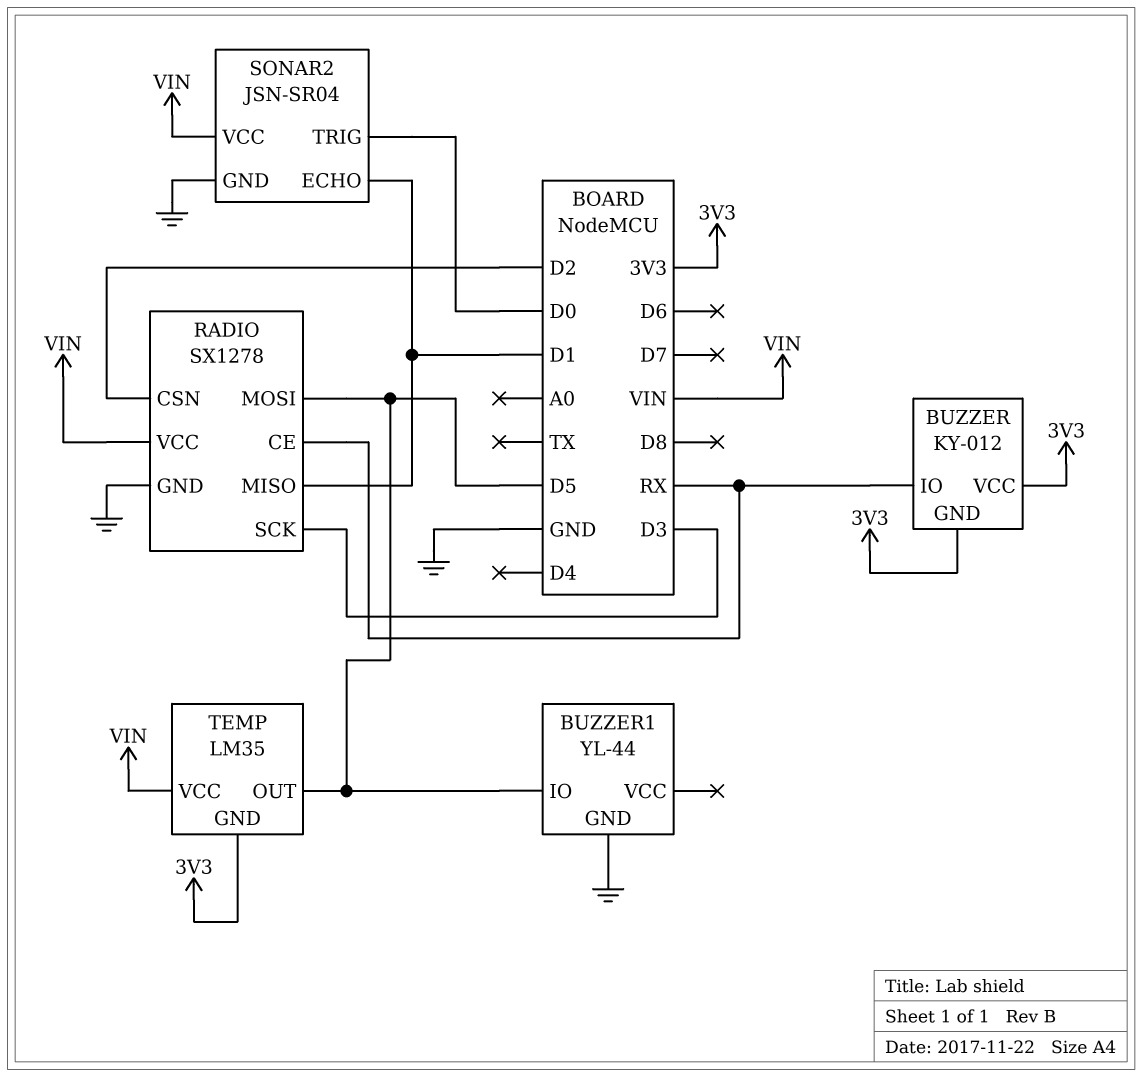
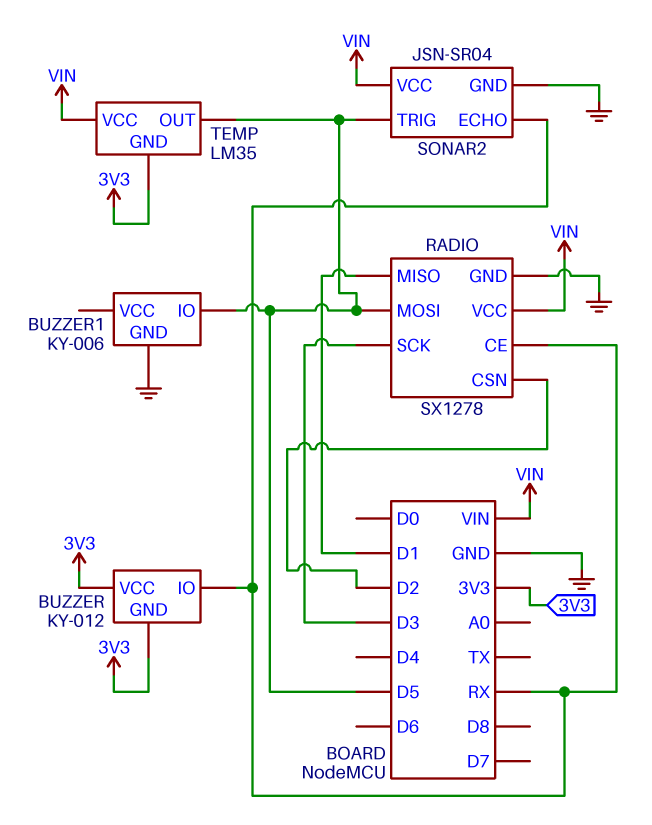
BUZZER1: YL-44 -> KY-006
SONAR2 pin ECHO: D1 -> RX
SONAR2 pin TRIG: D0 -> D5

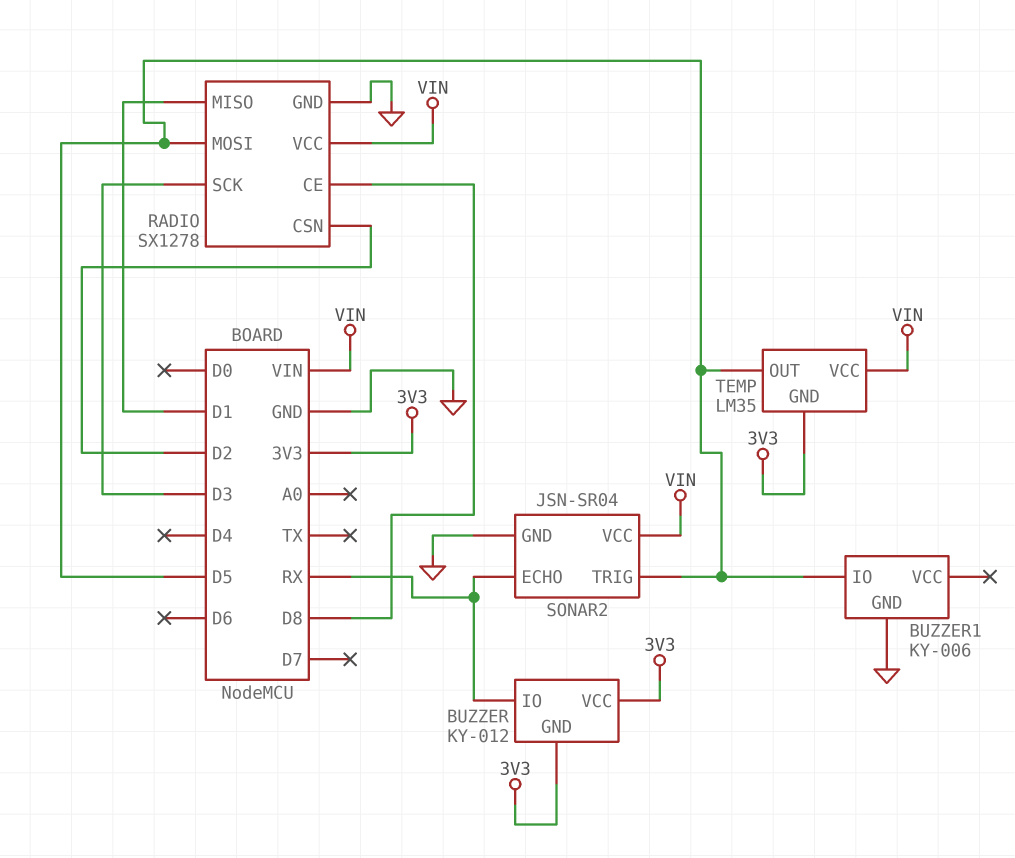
RADIO pin CE: RX -> D8

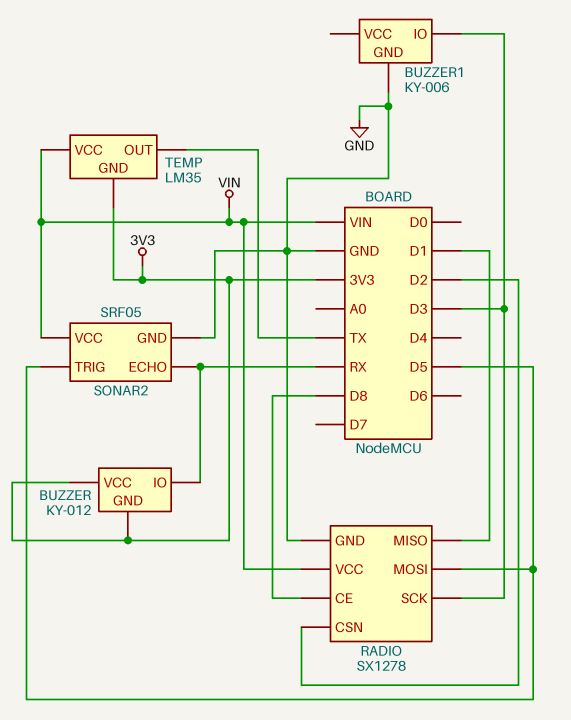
BUZZER1 pin IO: D5 -> D3
SONAR2: JSN-SR04 -> SRF05
TEMP pin OUT: D5 -> TX

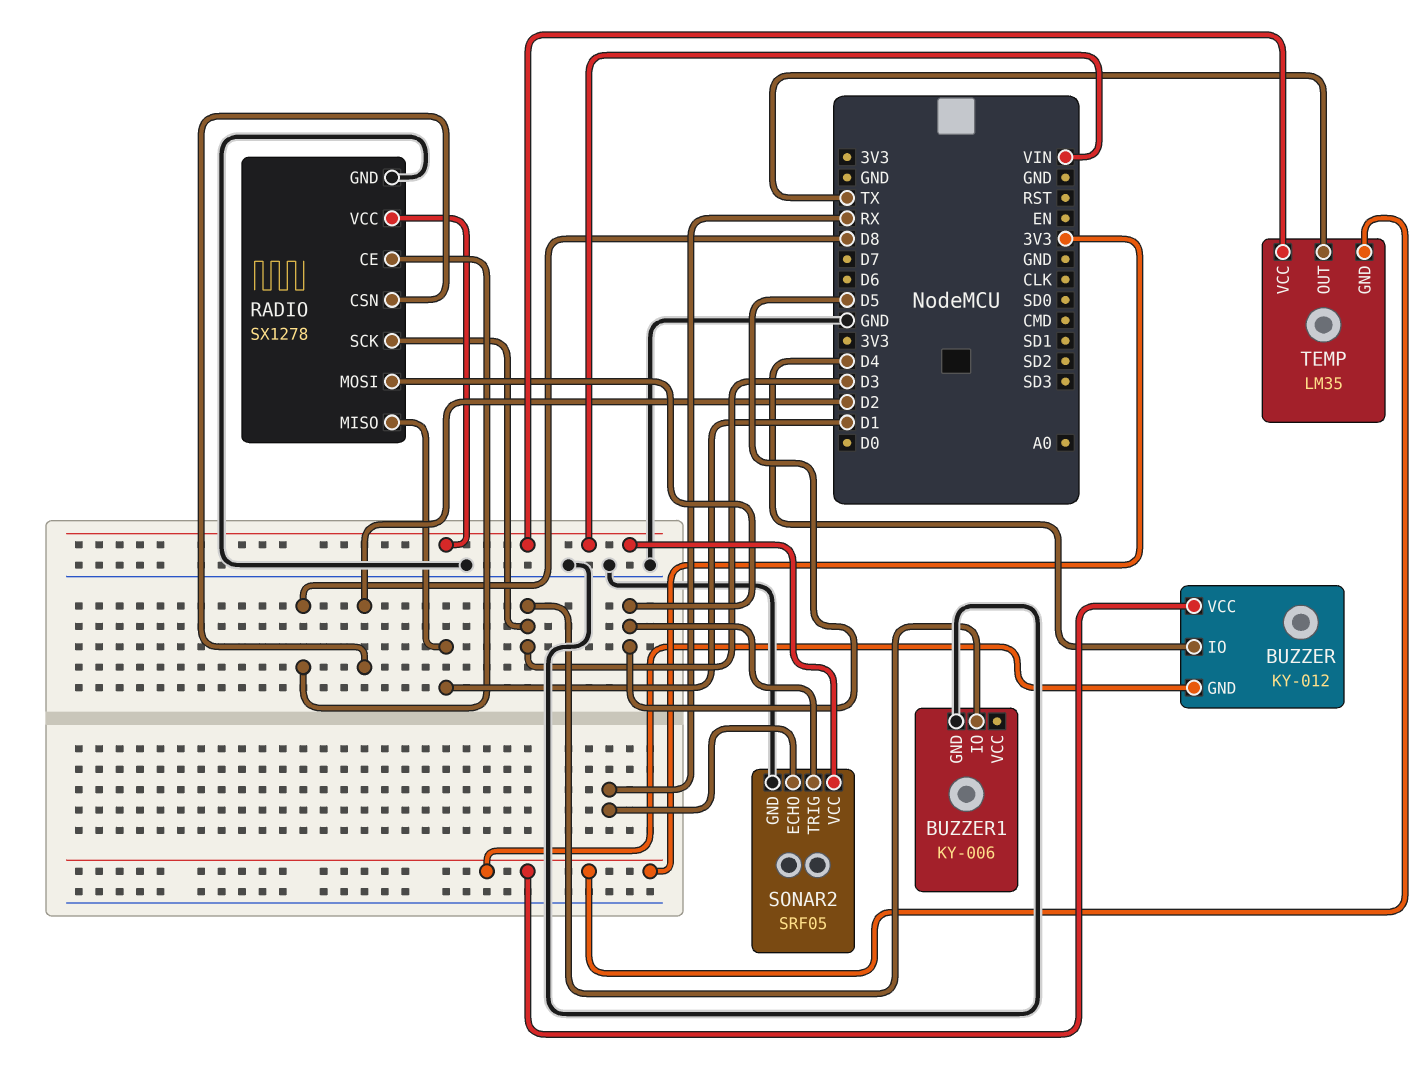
BUZZER pin IO: RX -> D4

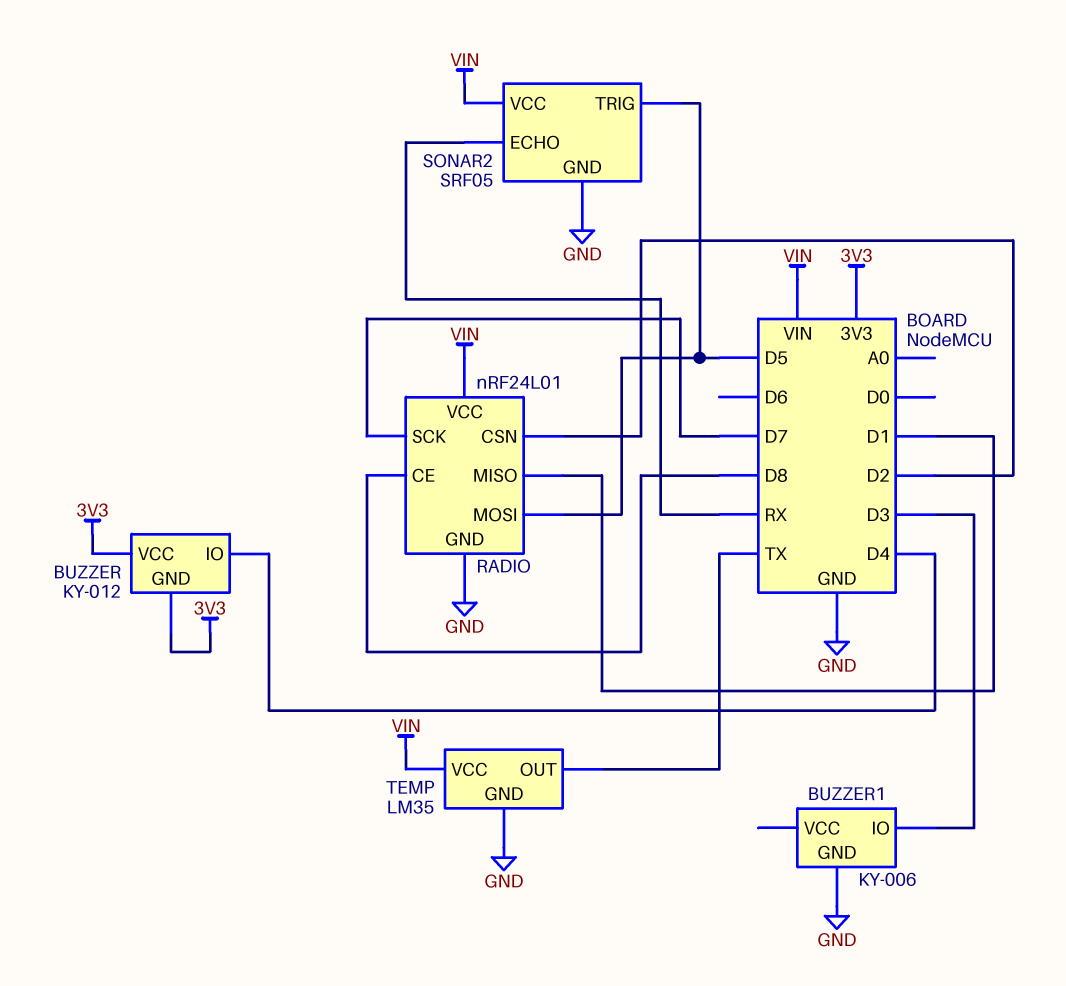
RADIO: SX1278 -> nRF24L01
RADIO pin SCK: D3 -> D7
TEMP pin GND: 3V3 -> GND

